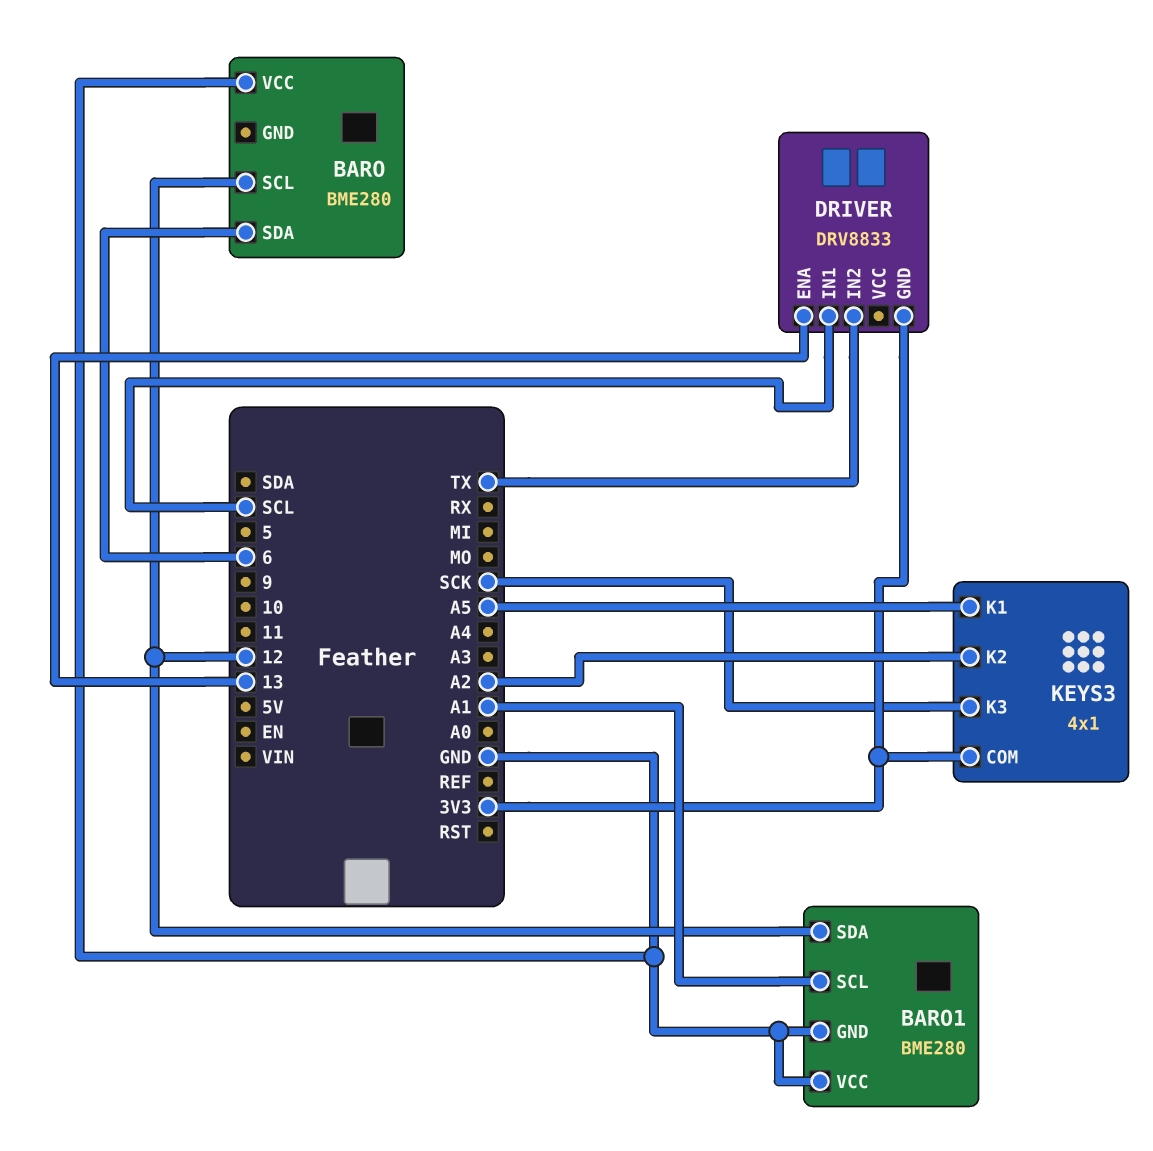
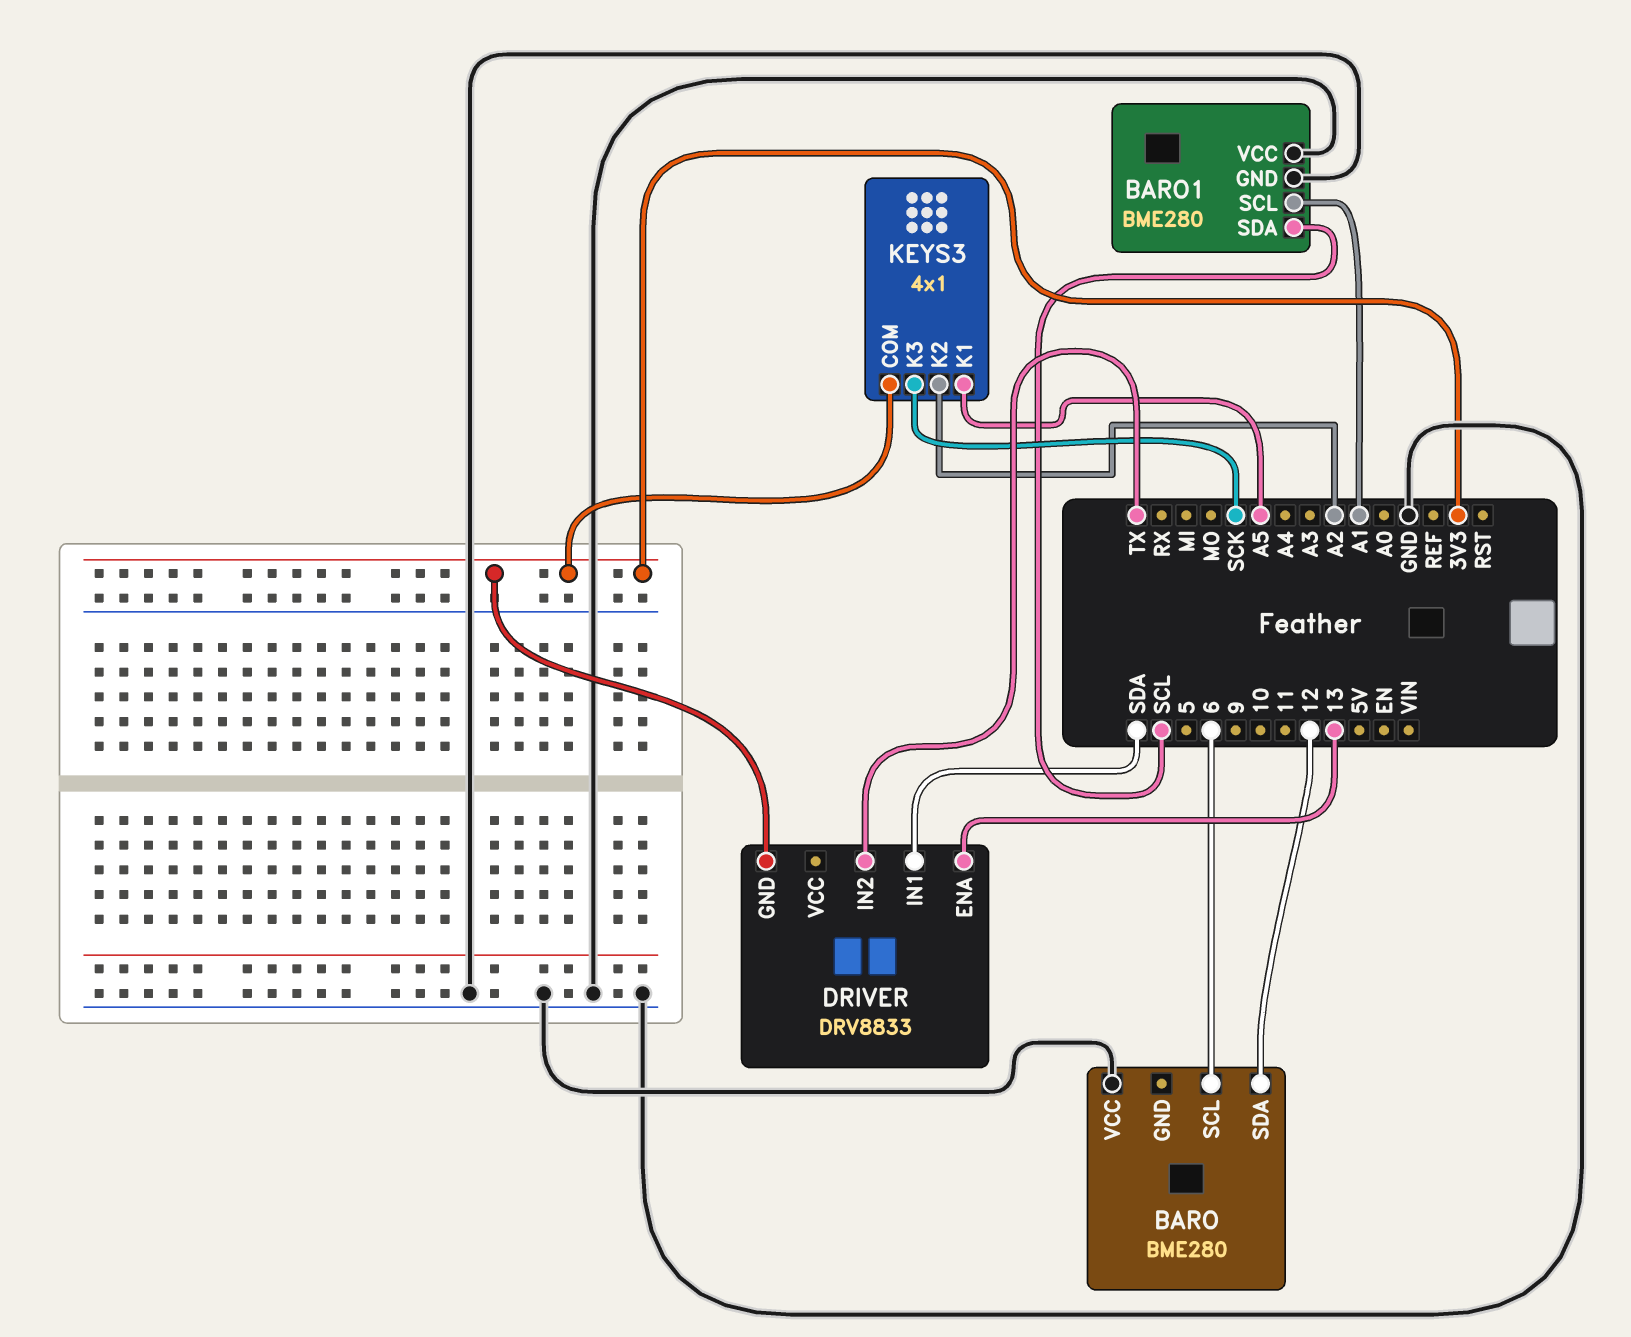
BARO pin SCL: 12 -> 6
BARO pin SDA: 6 -> 12
BARO1 pin SDA: 12 -> SCL
DRIVER pin IN1: SCL -> SDA

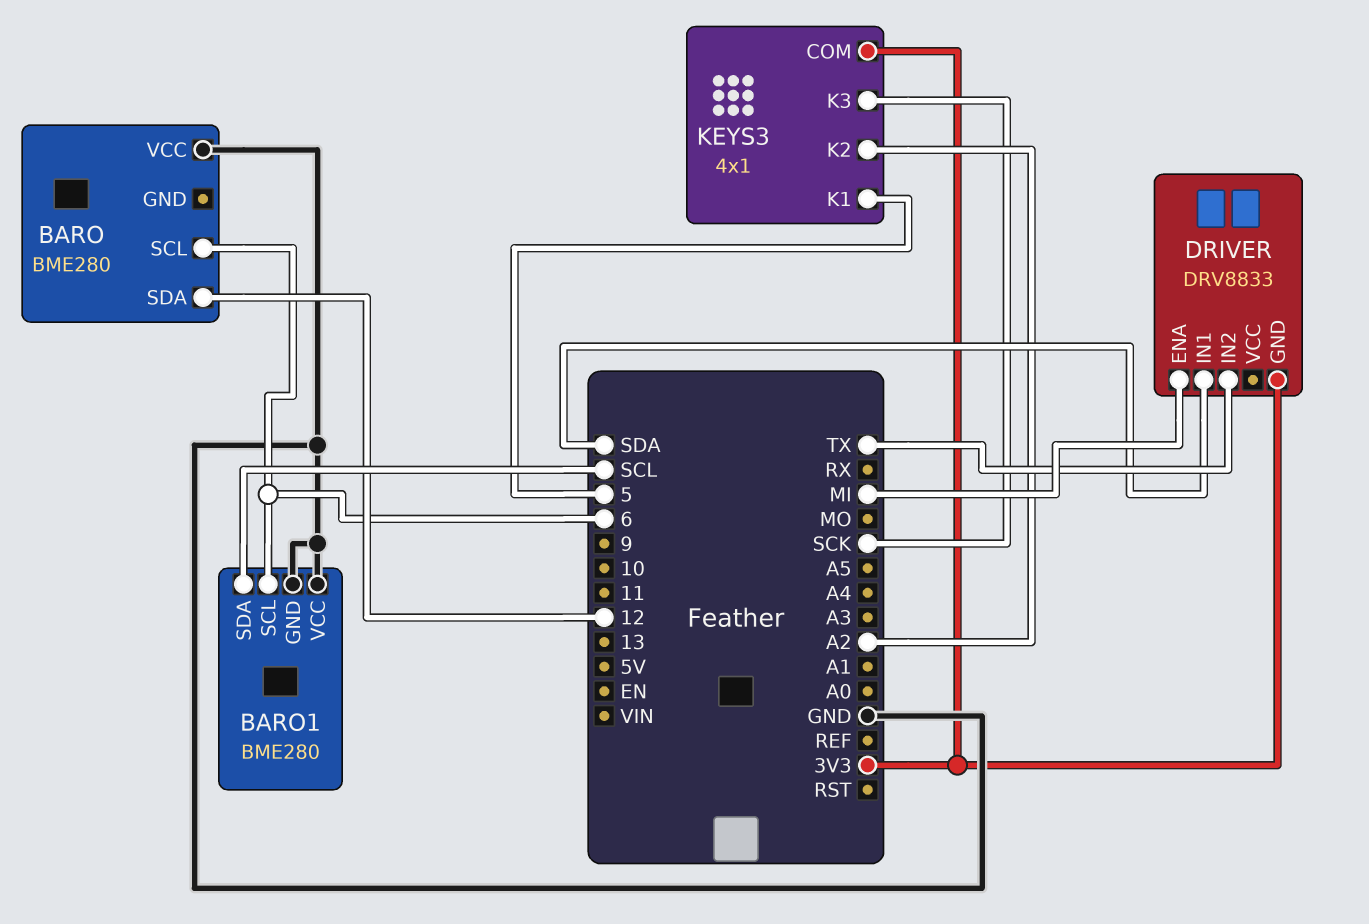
BARO1 pin SCL: A1 -> 6
DRIVER pin ENA: 13 -> MI
KEYS3 pin K1: A5 -> 5

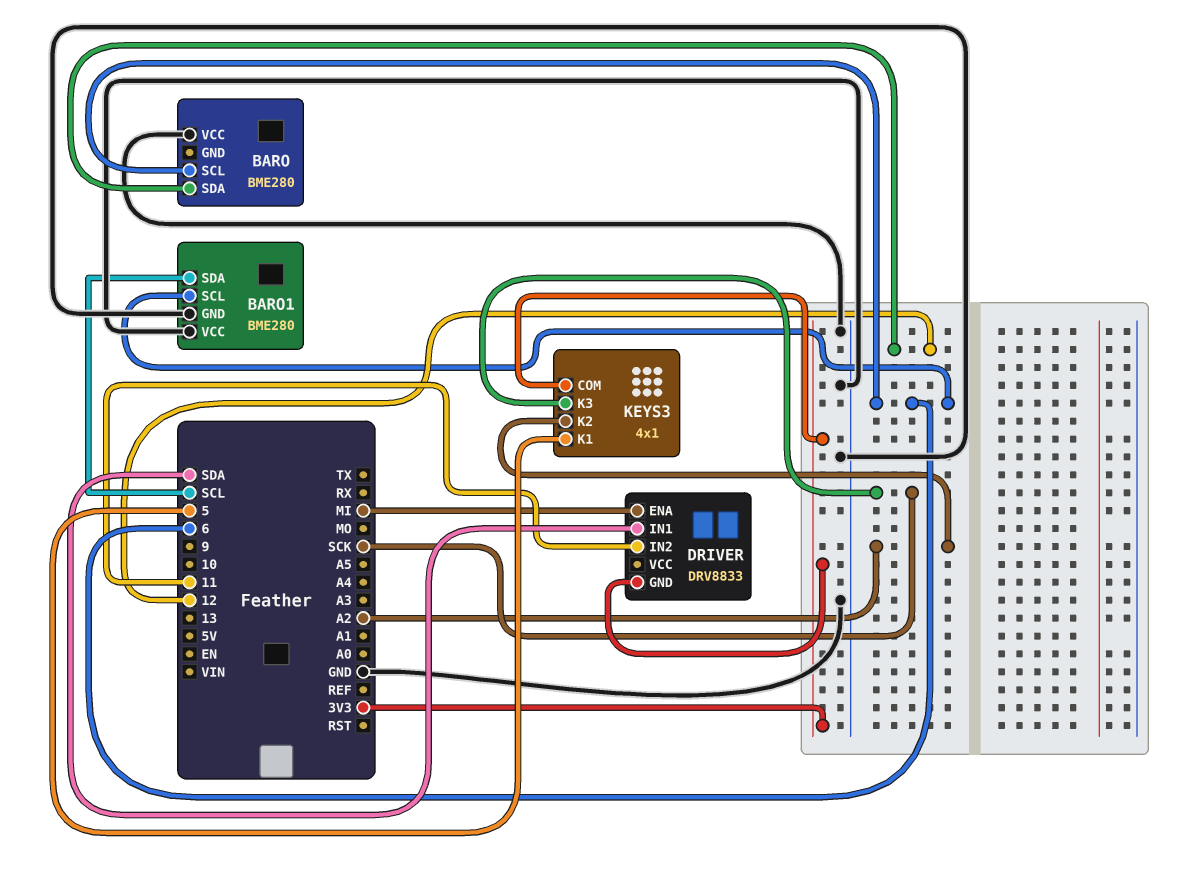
DRIVER pin IN2: TX -> 11

